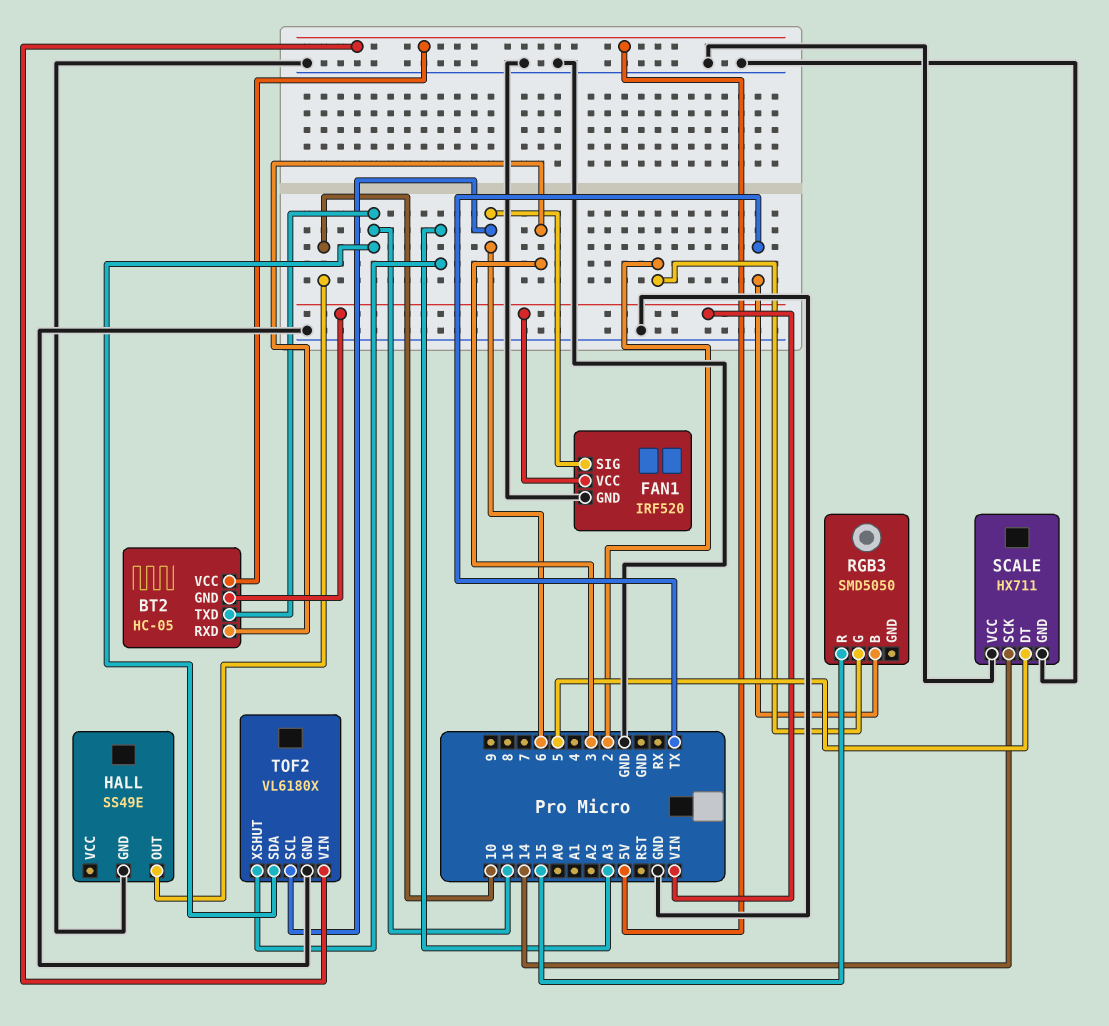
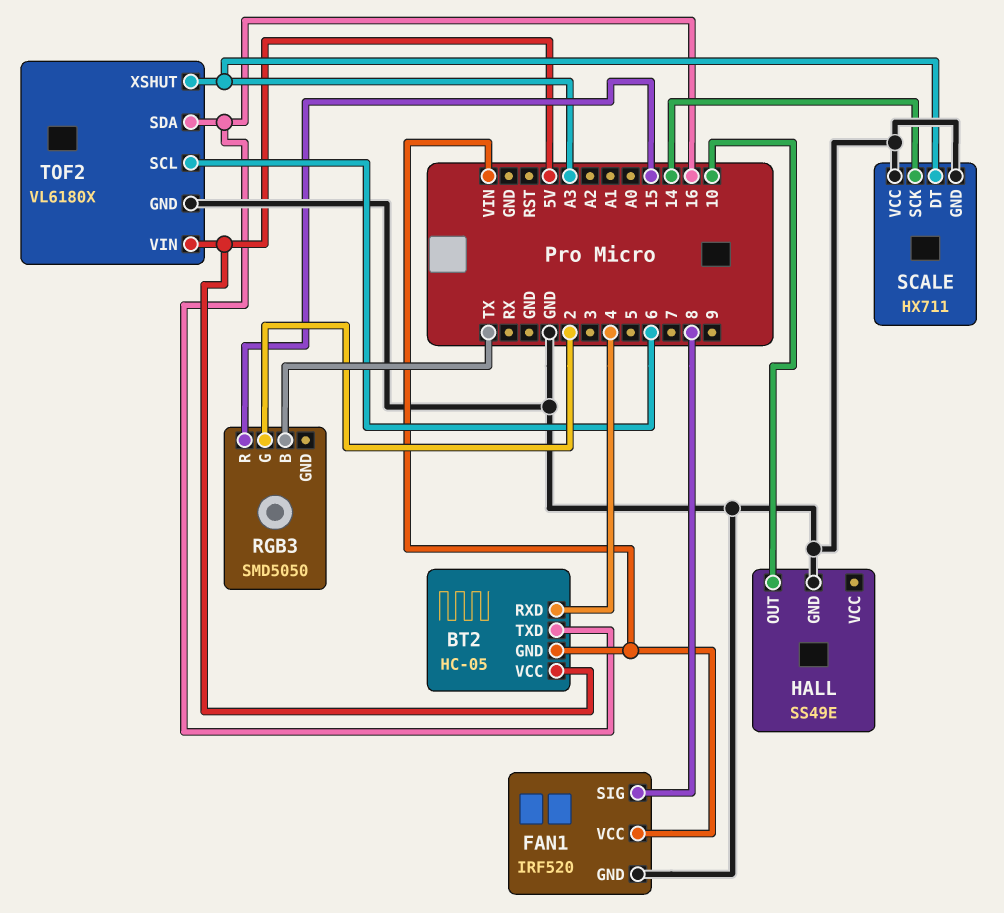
BT2 pin RXD: 3 -> 4
FAN1 pin SIG: 6 -> 8
SCALE pin DT: 5 -> A3

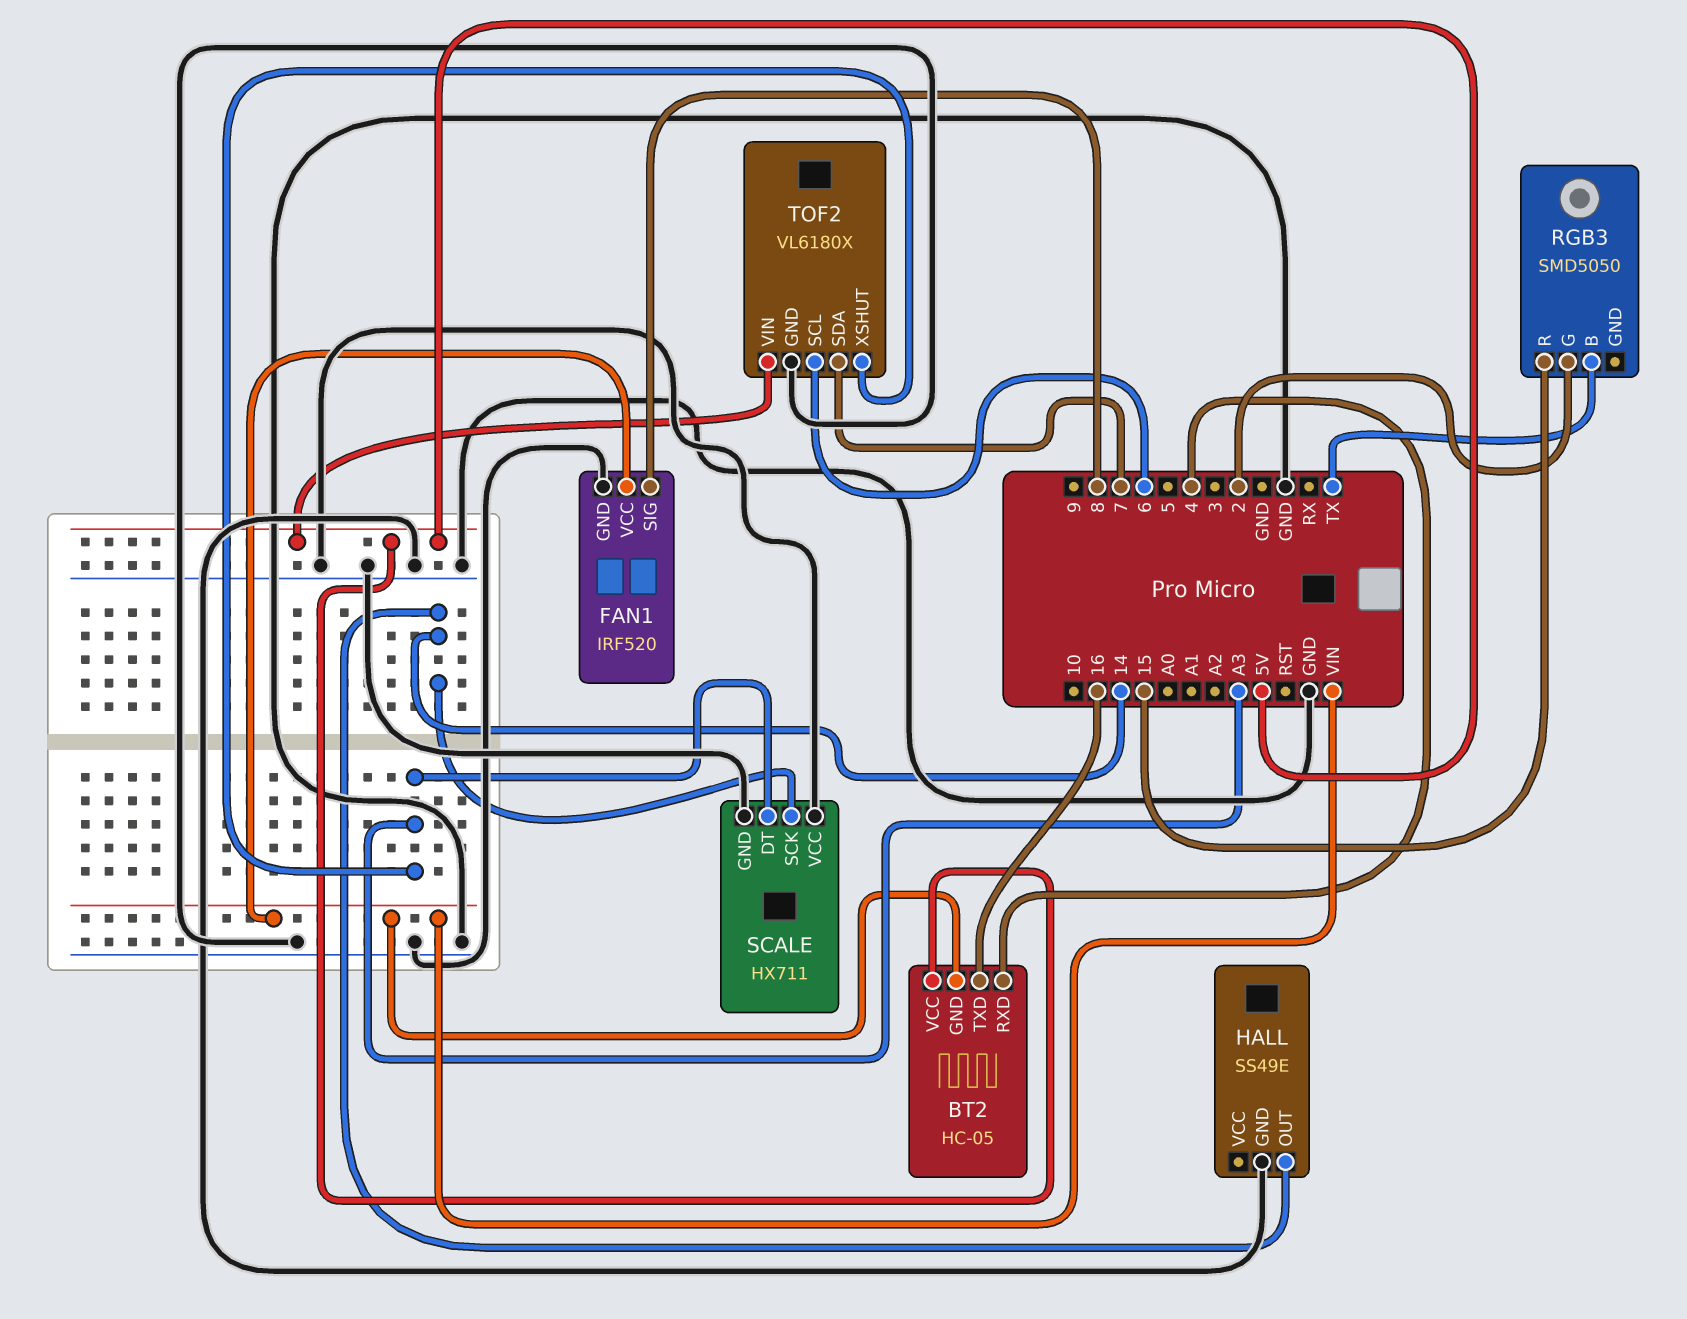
HALL pin OUT: 10 -> 14
TOF2 pin SDA: 16 -> 7

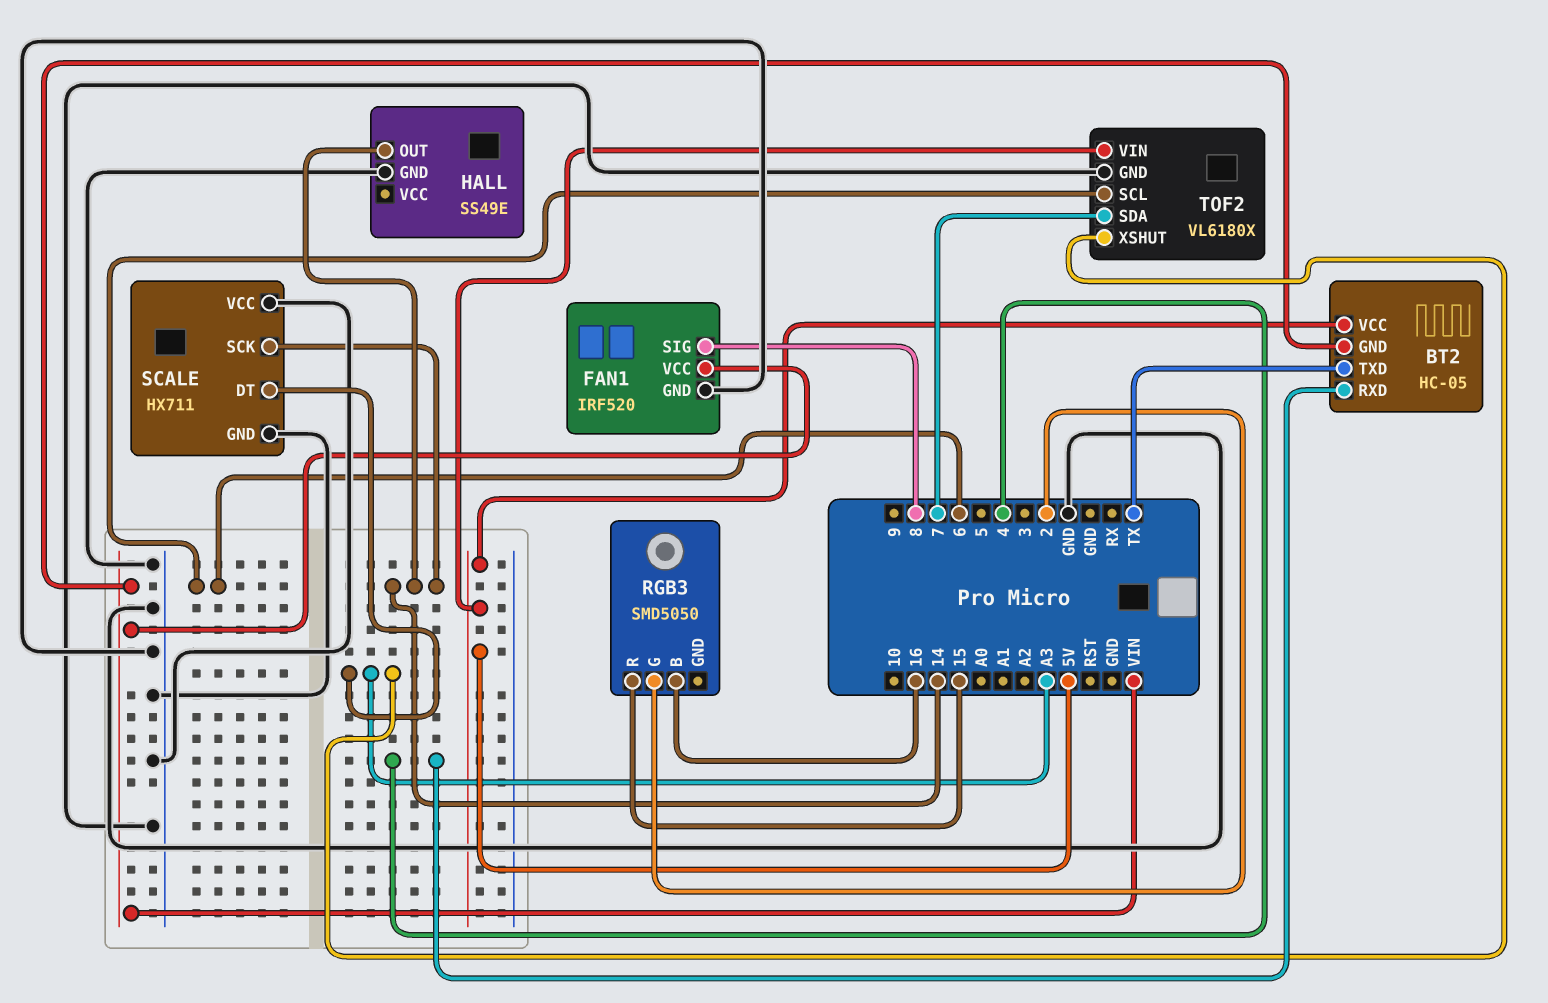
BT2 pin TXD: 16 -> TX
RGB3 pin B: TX -> 16

